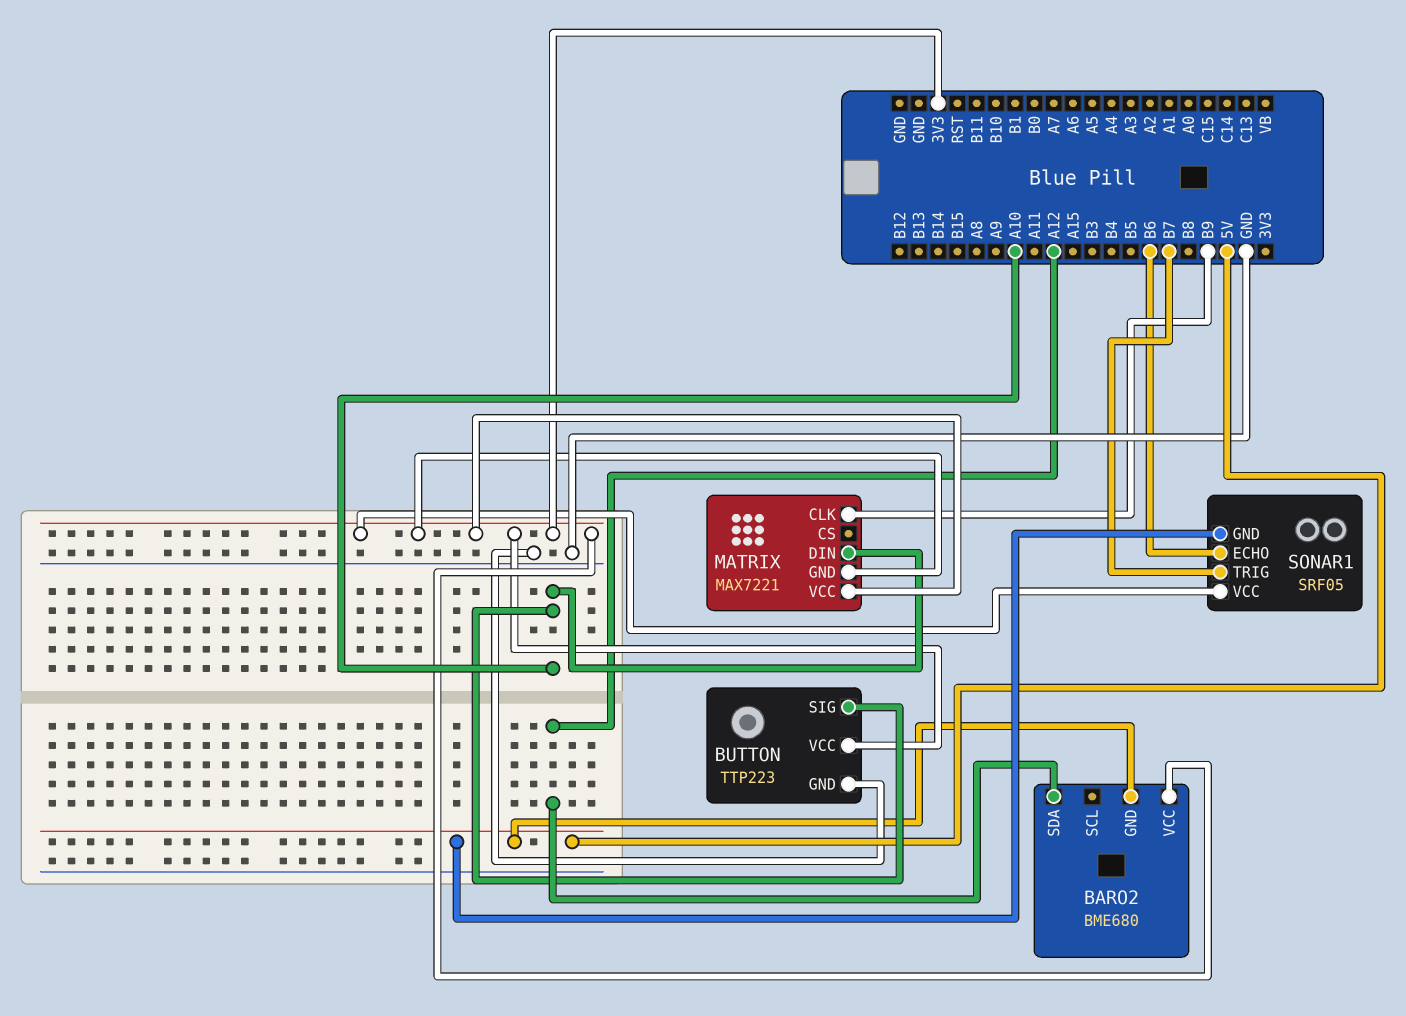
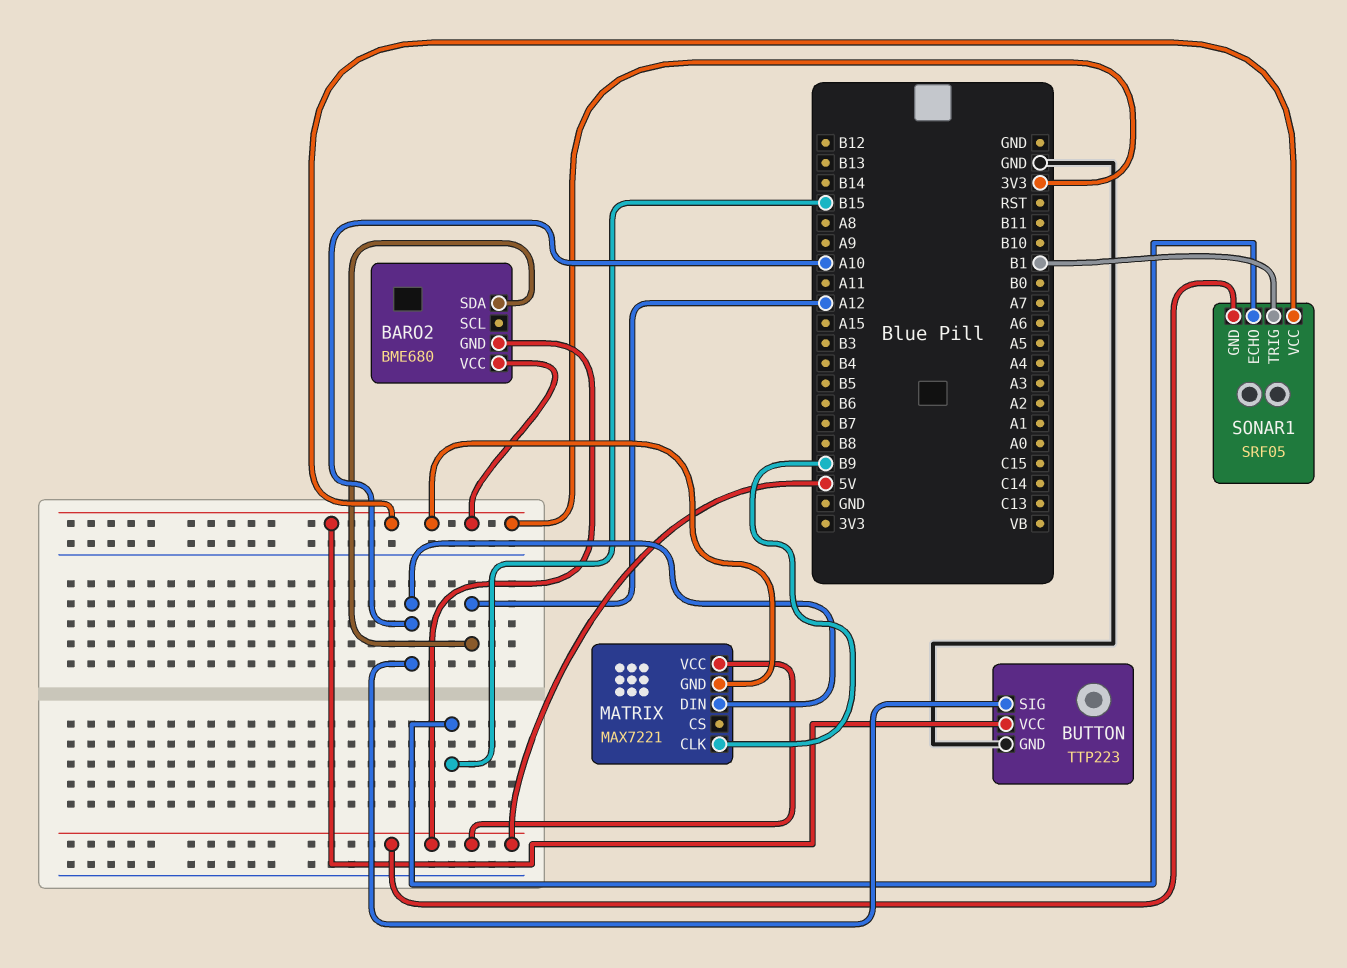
MATRIX pin VCC: 3V3 -> 5V
SONAR1 pin ECHO: B6 -> B15
SONAR1 pin TRIG: B7 -> B1

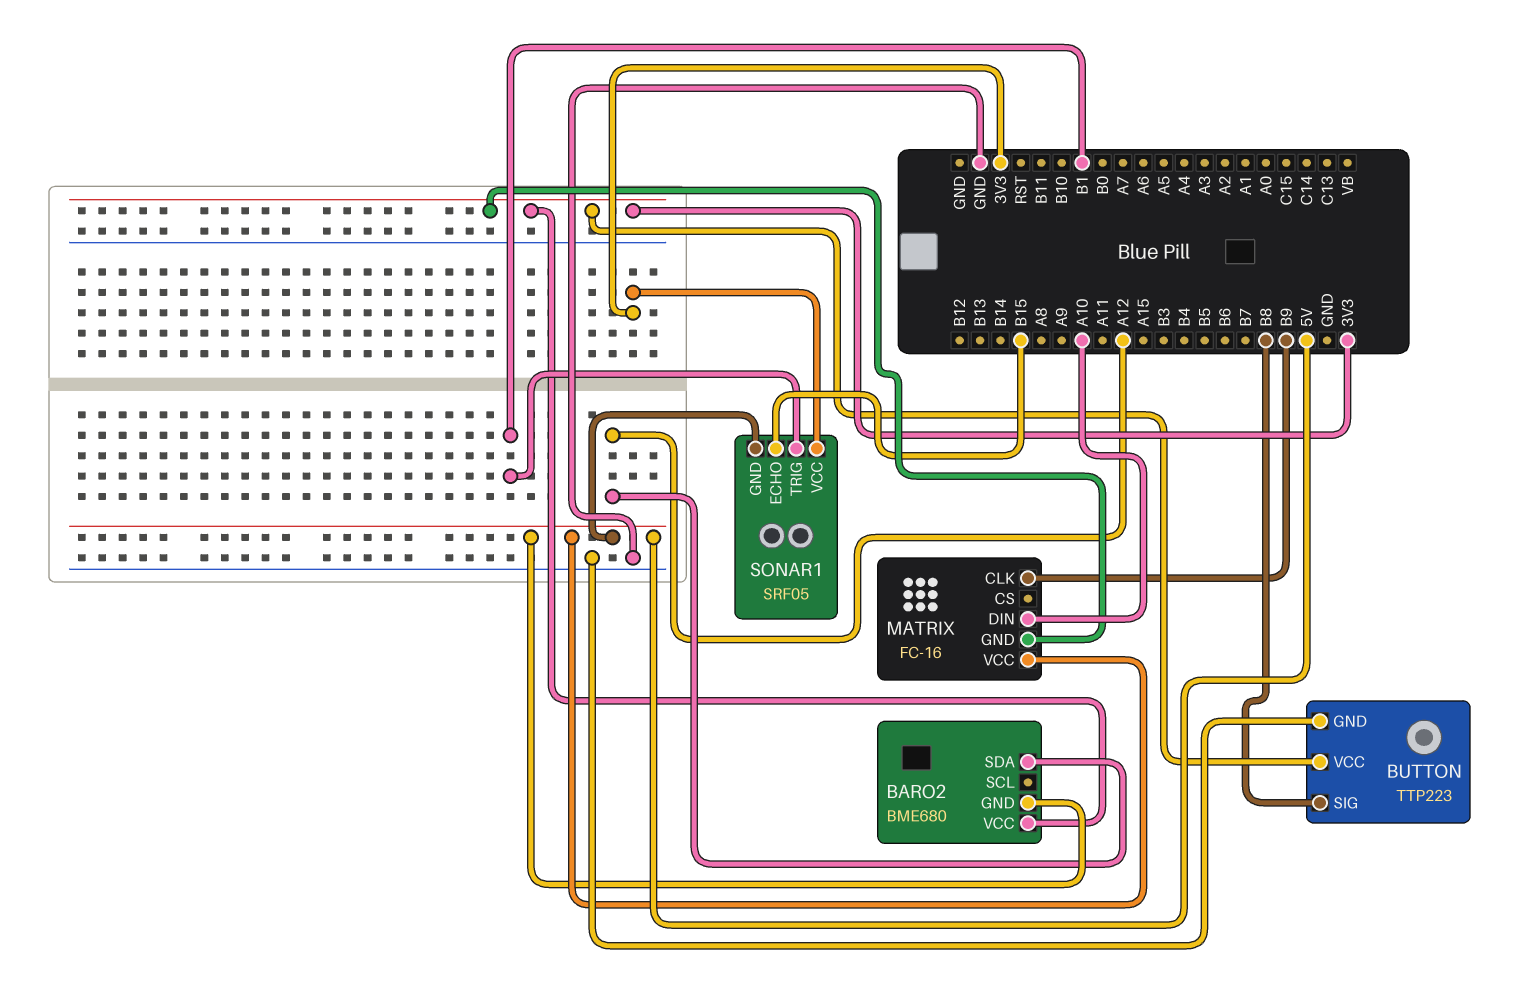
BUTTON pin SIG: A10 -> B8
MATRIX: MAX7221 -> FC-16

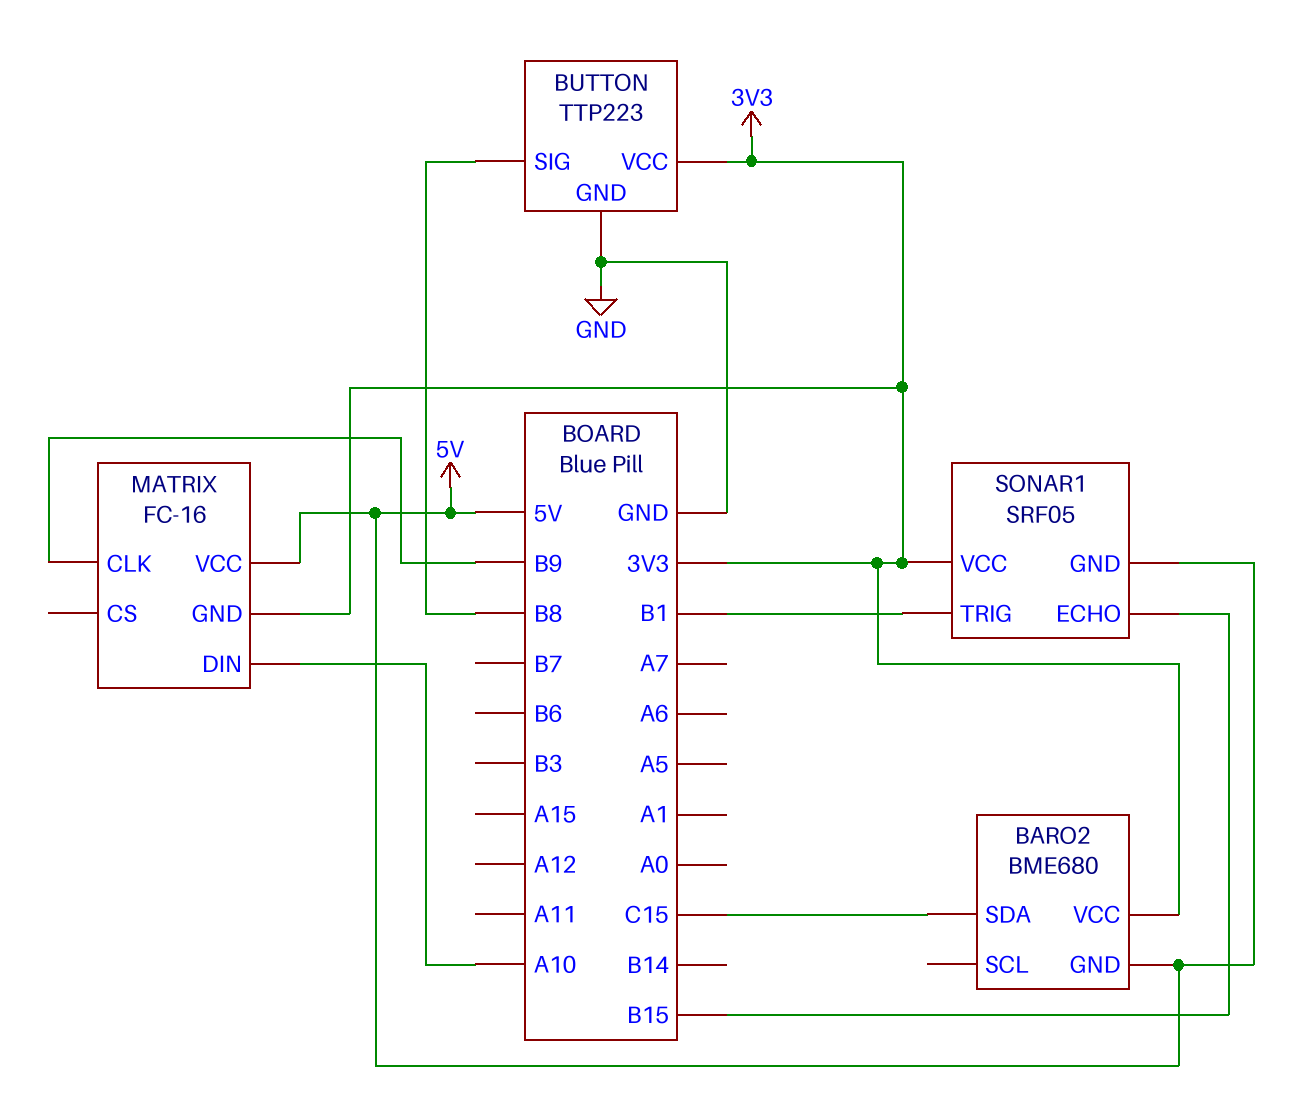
BARO2 pin SDA: A12 -> C15

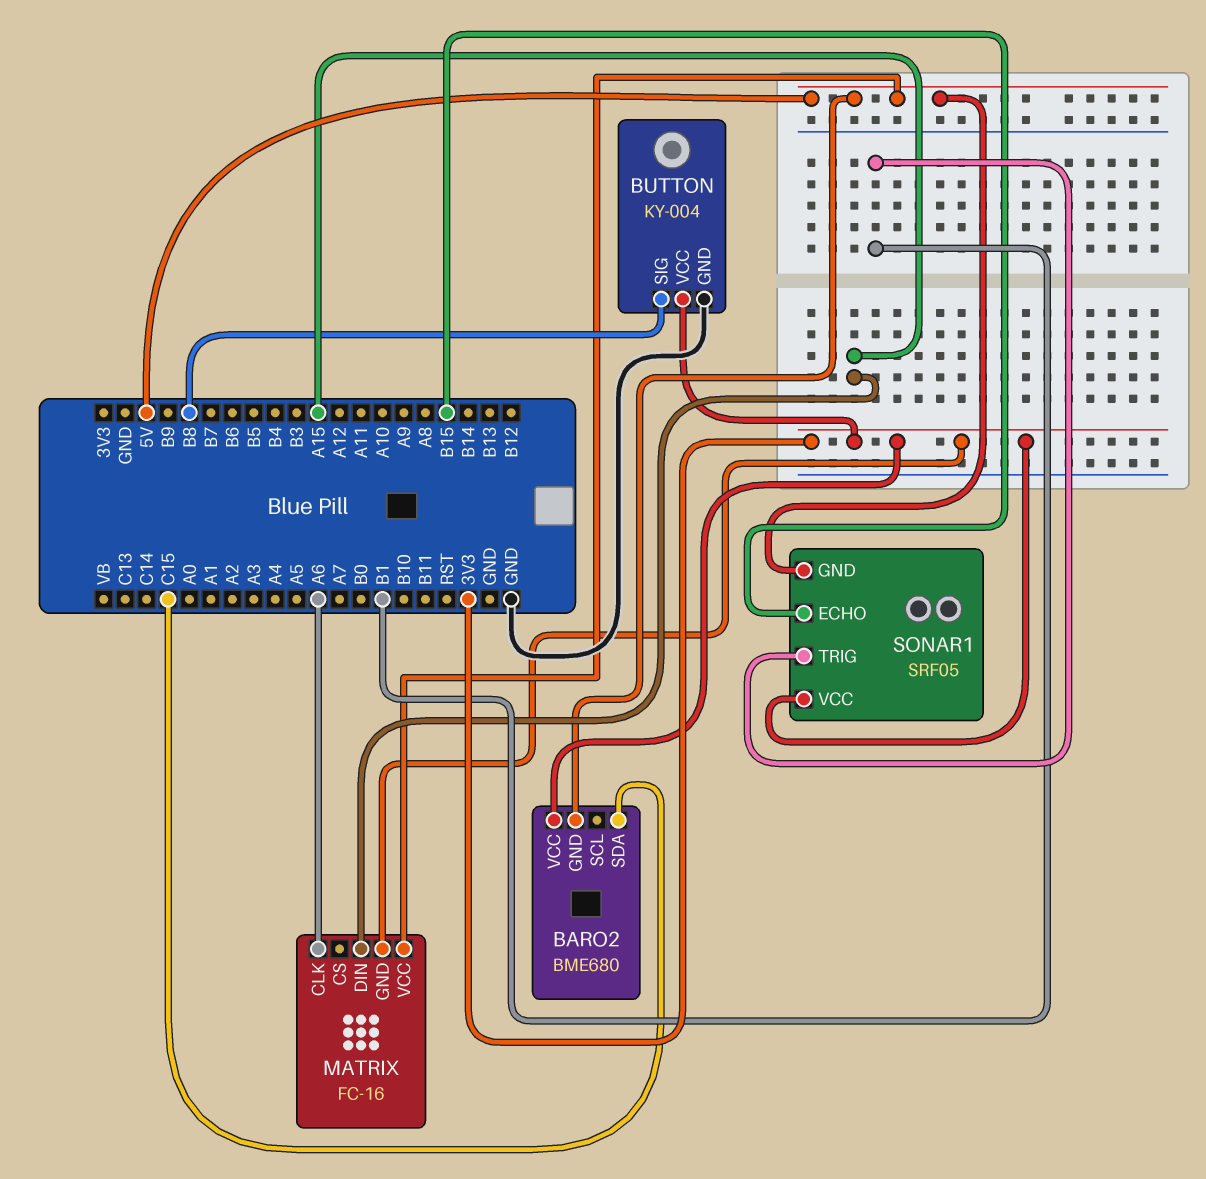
BUTTON: TTP223 -> KY-004
MATRIX pin CLK: B9 -> A6
MATRIX pin DIN: A10 -> A15

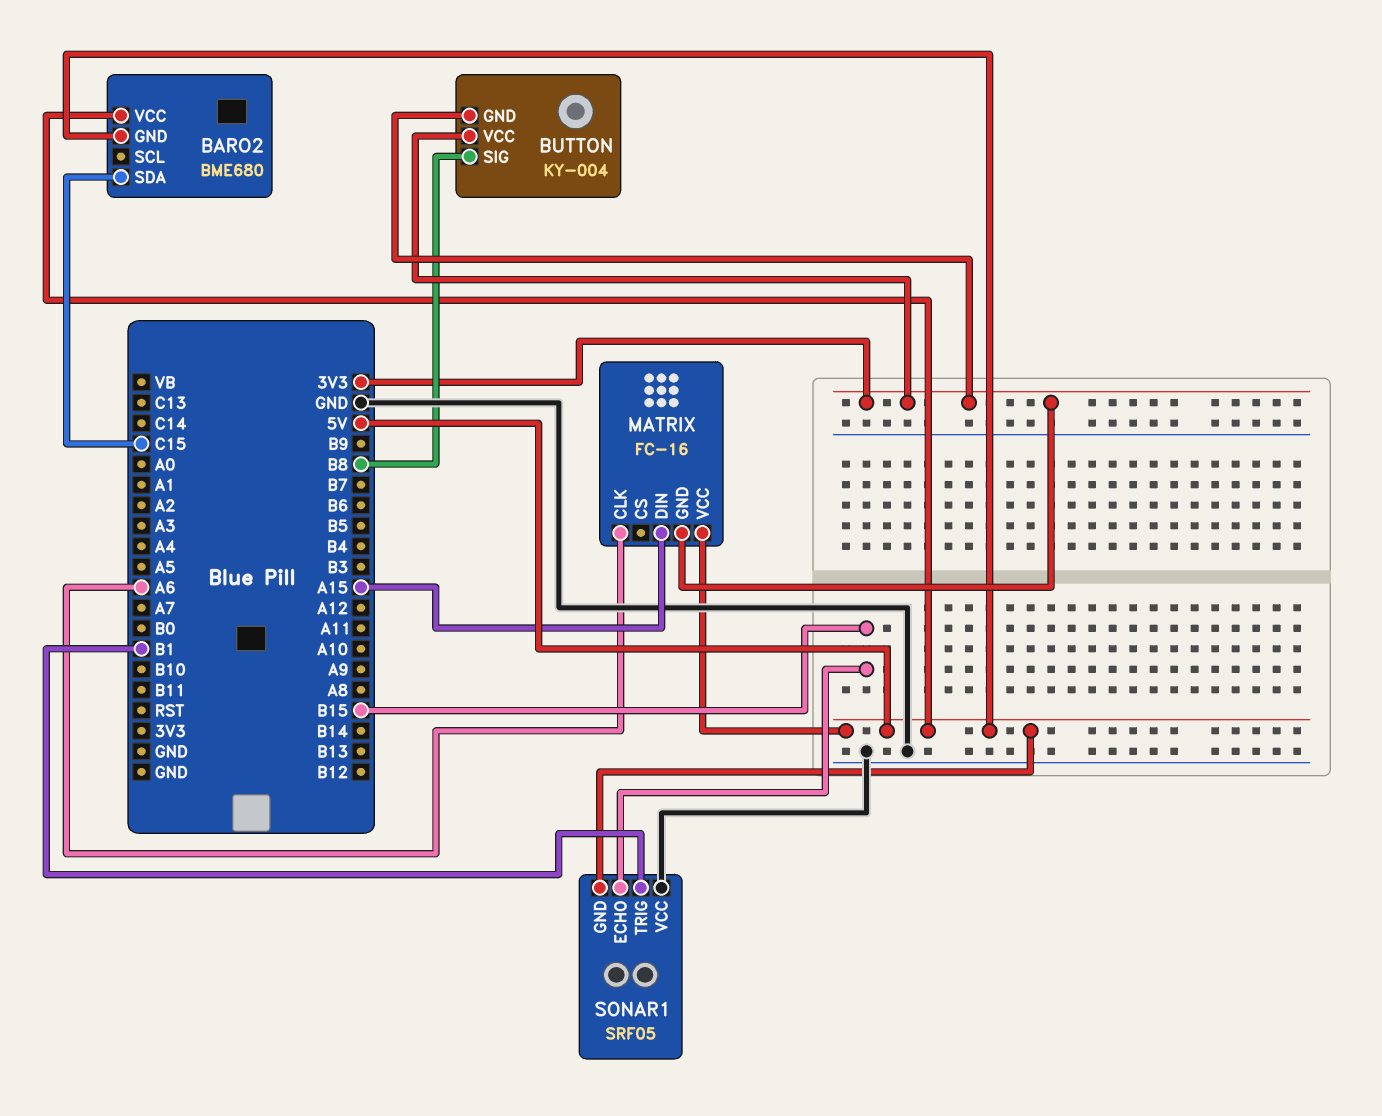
BARO2 pin VCC: 3V3 -> 5V
BUTTON pin GND: GND -> 3V3
SONAR1 pin VCC: 3V3 -> GND

